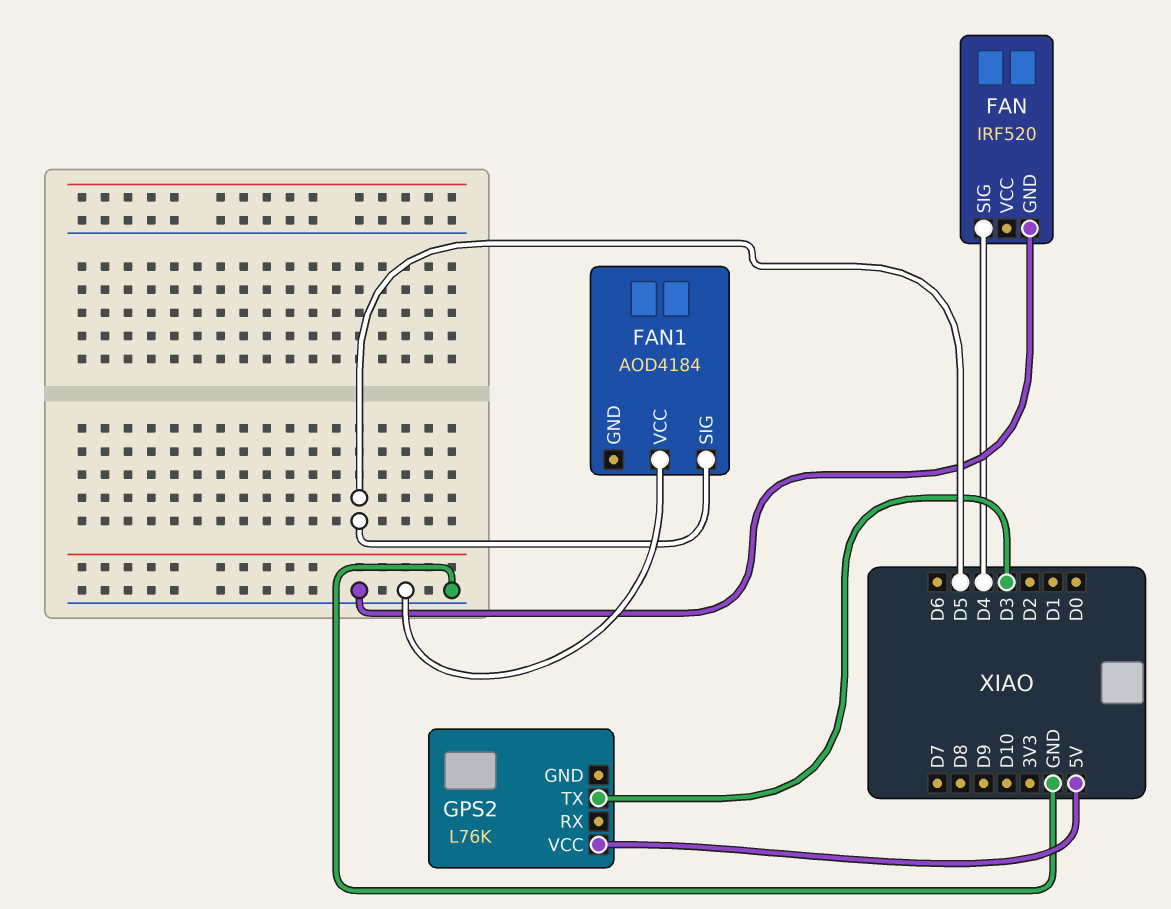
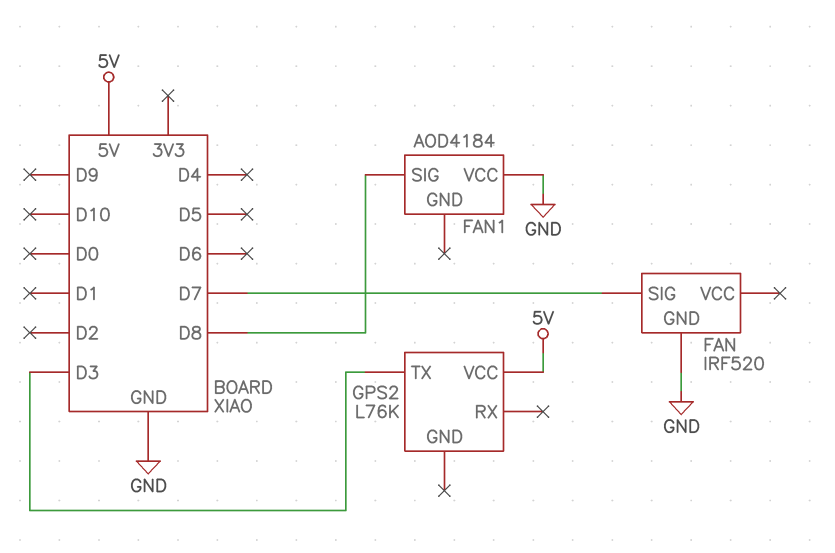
FAN pin SIG: D4 -> D7
FAN1 pin SIG: D5 -> D8

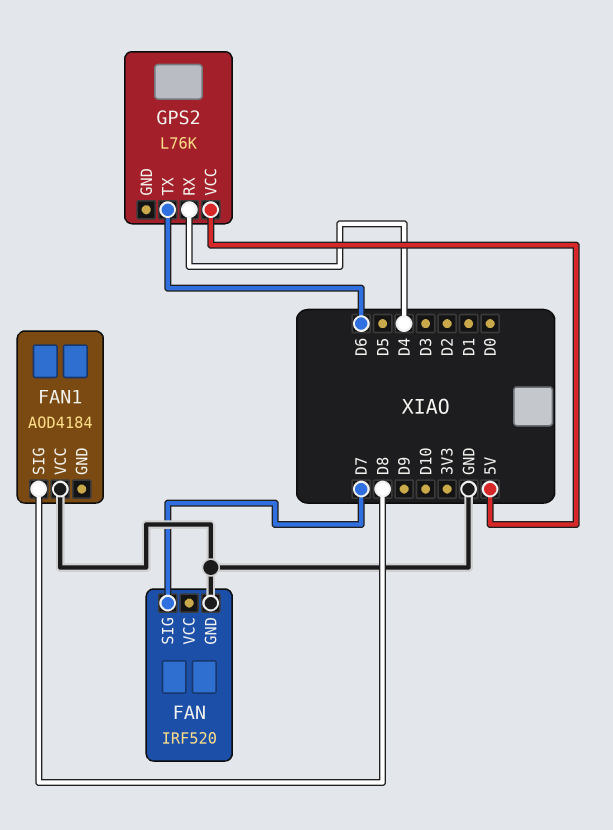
GPS2 pin RX: none -> D4
GPS2 pin TX: D3 -> D6

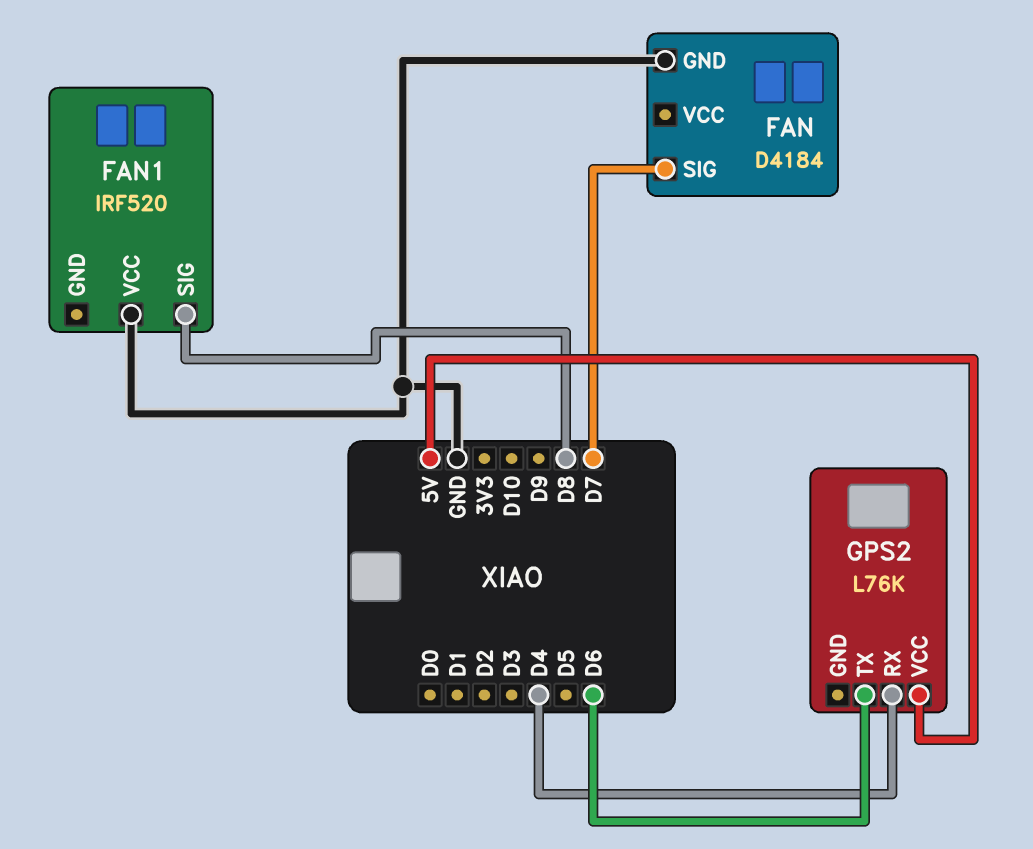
FAN: IRF520 -> D4184
FAN1: AOD4184 -> IRF520

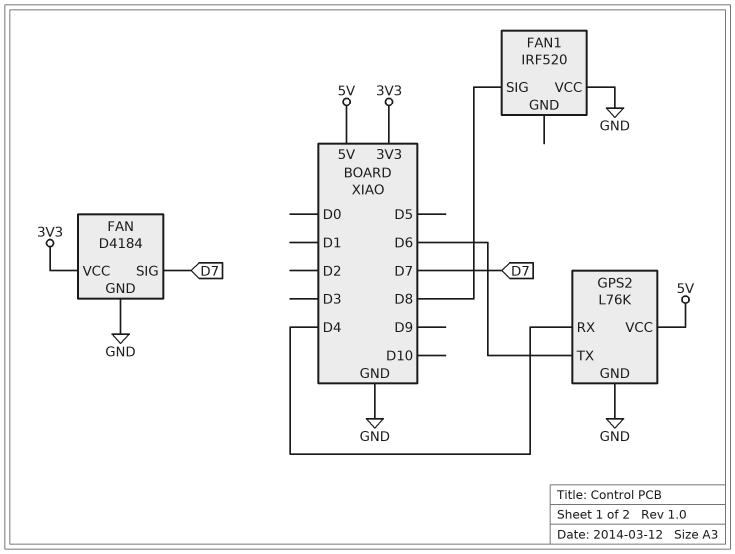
FAN pin VCC: none -> 3V3
GPS2 pin GND: none -> GND

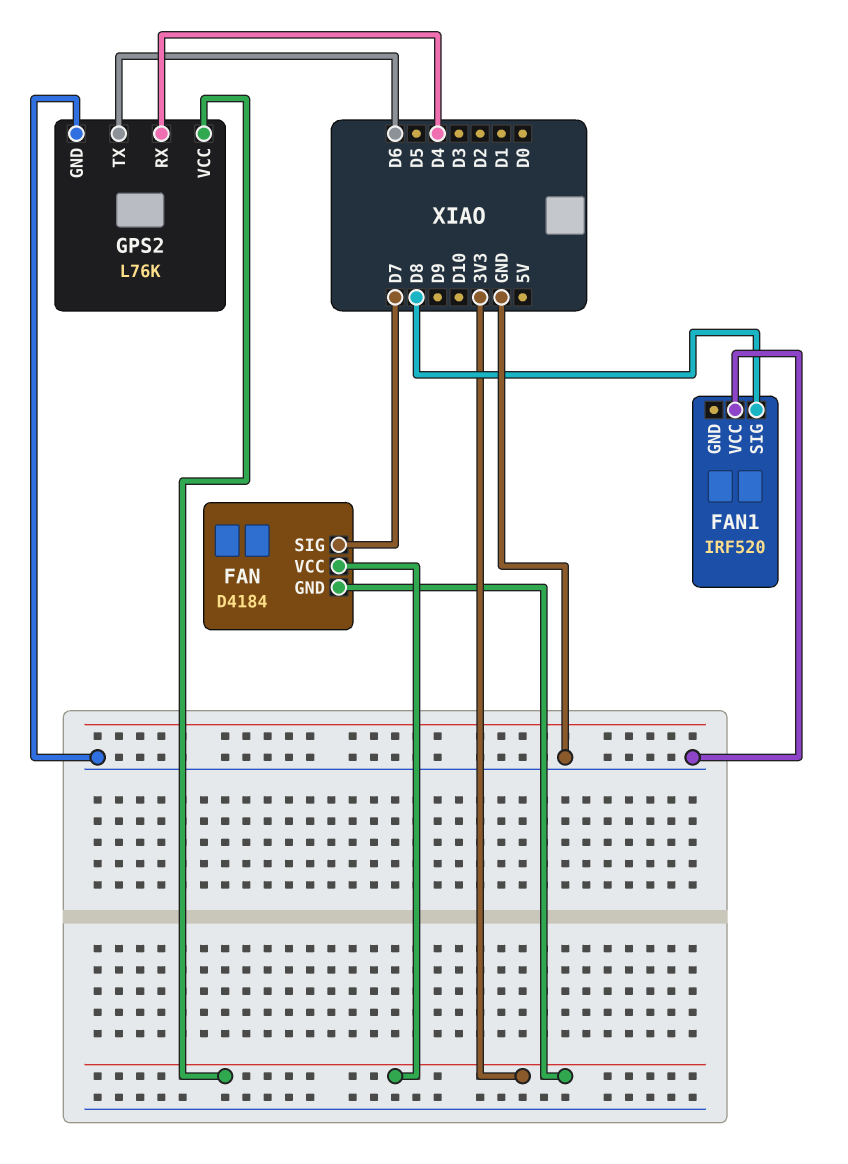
FAN pin GND: GND -> 3V3
GPS2 pin VCC: 5V -> 3V3

